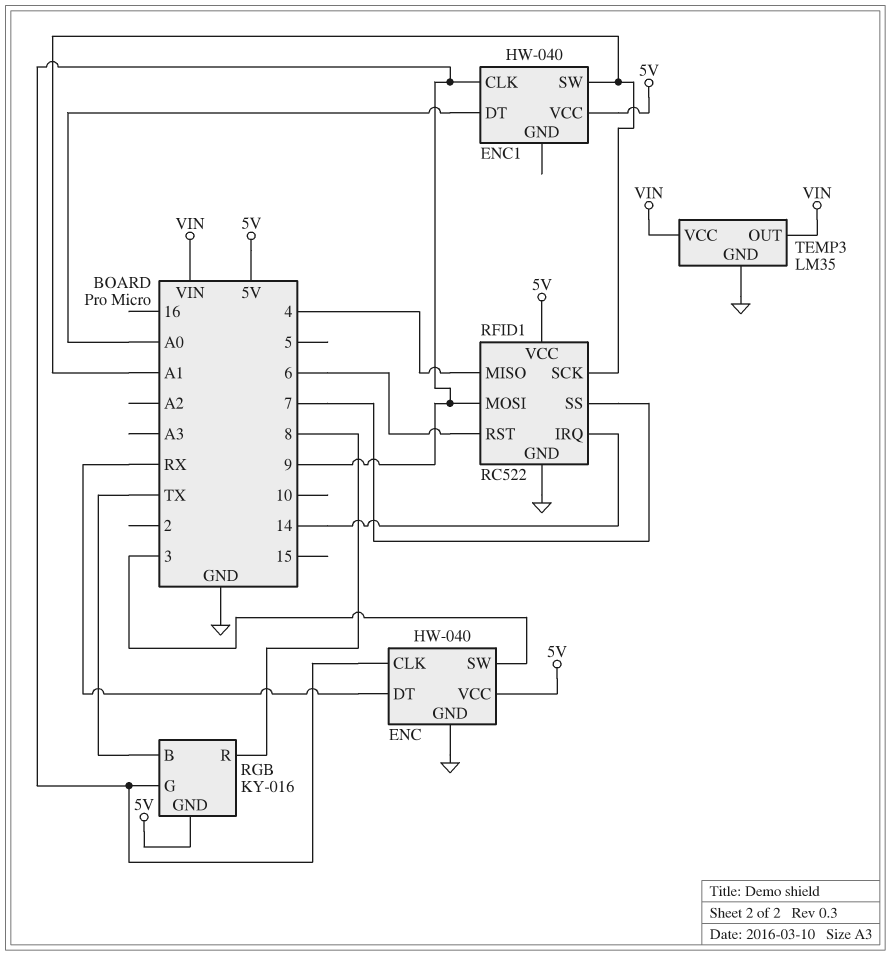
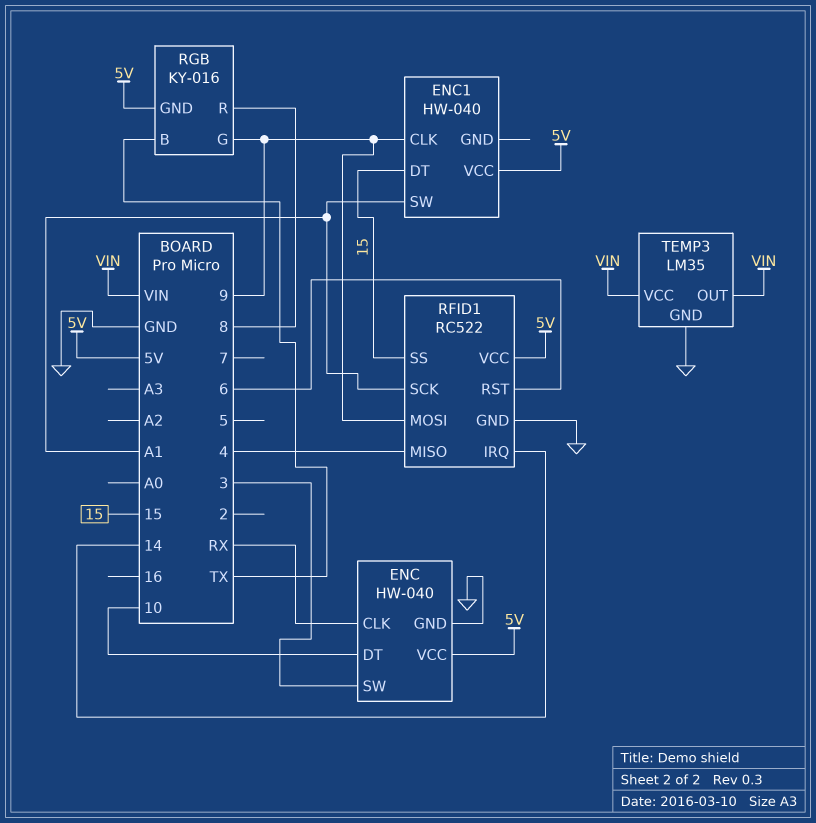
ENC pin CLK: 9 -> RX
ENC pin DT: RX -> 10
ENC1 pin DT: A0 -> 15
RFID1 pin SS: 7 -> 15

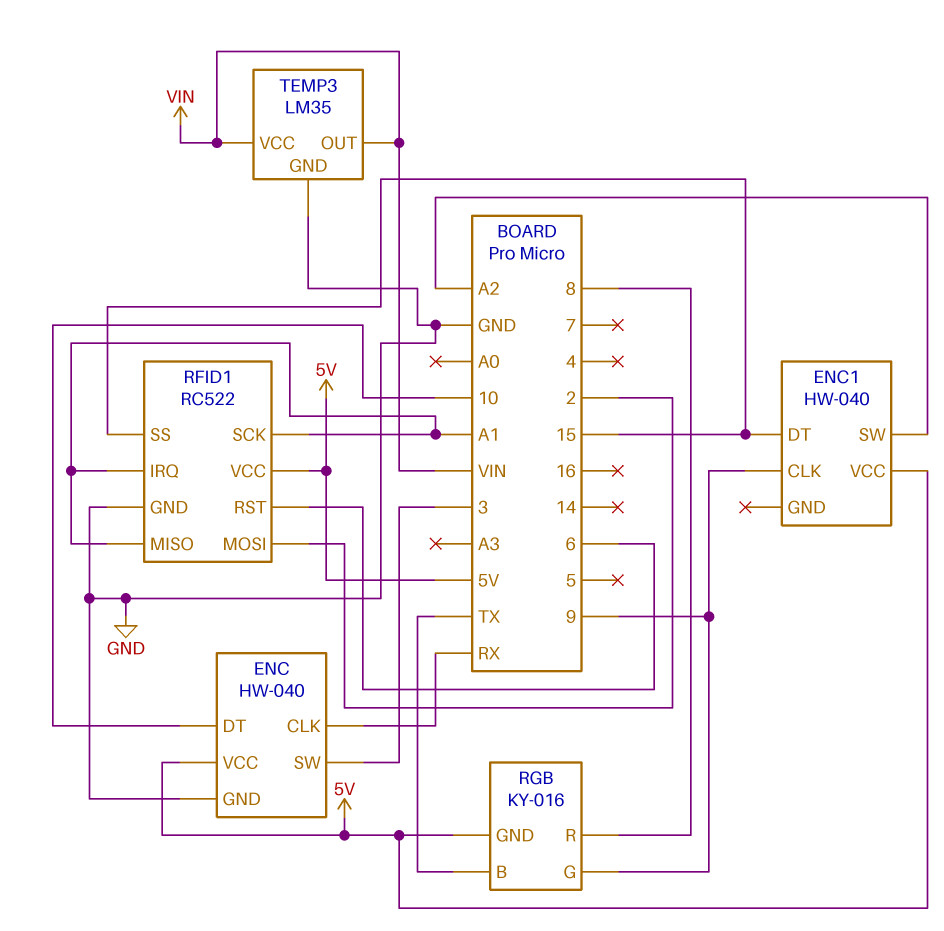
ENC1 pin SW: A1 -> A2
RFID1 pin IRQ: 14 -> A1
RFID1 pin MISO: 4 -> A1
RFID1 pin MOSI: 9 -> 2

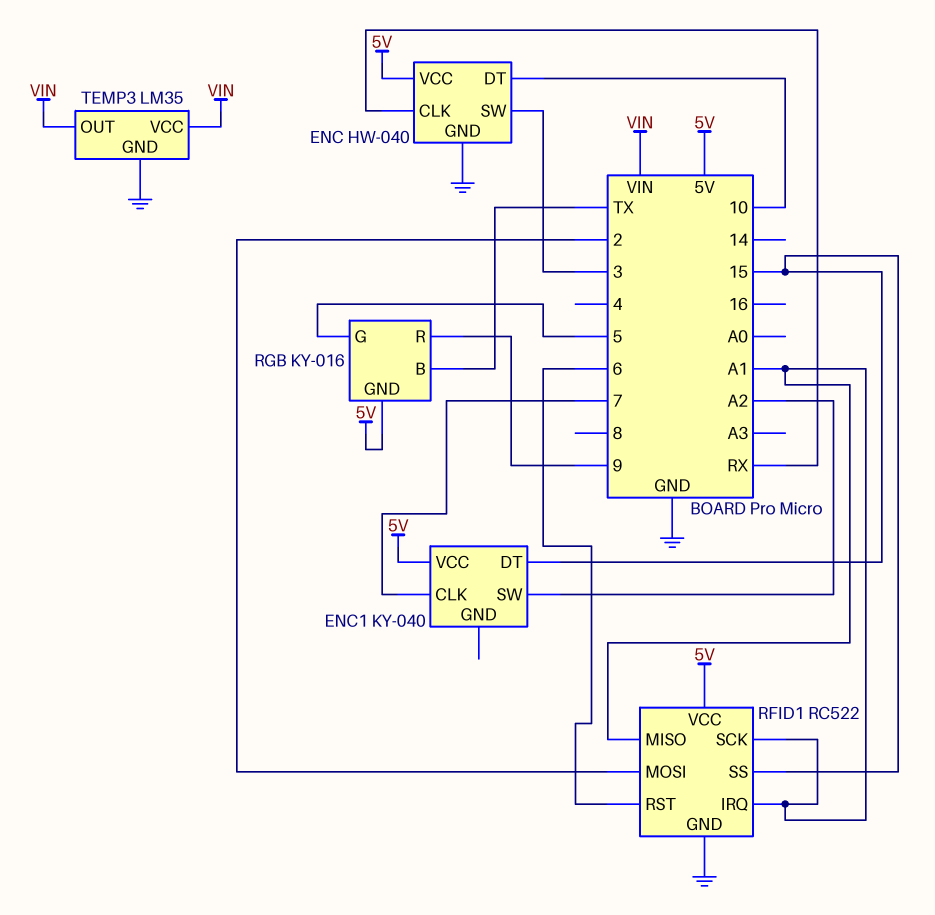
ENC1: HW-040 -> KY-040
ENC1 pin CLK: 9 -> 7
RGB pin G: 9 -> 5
RGB pin R: 8 -> 9

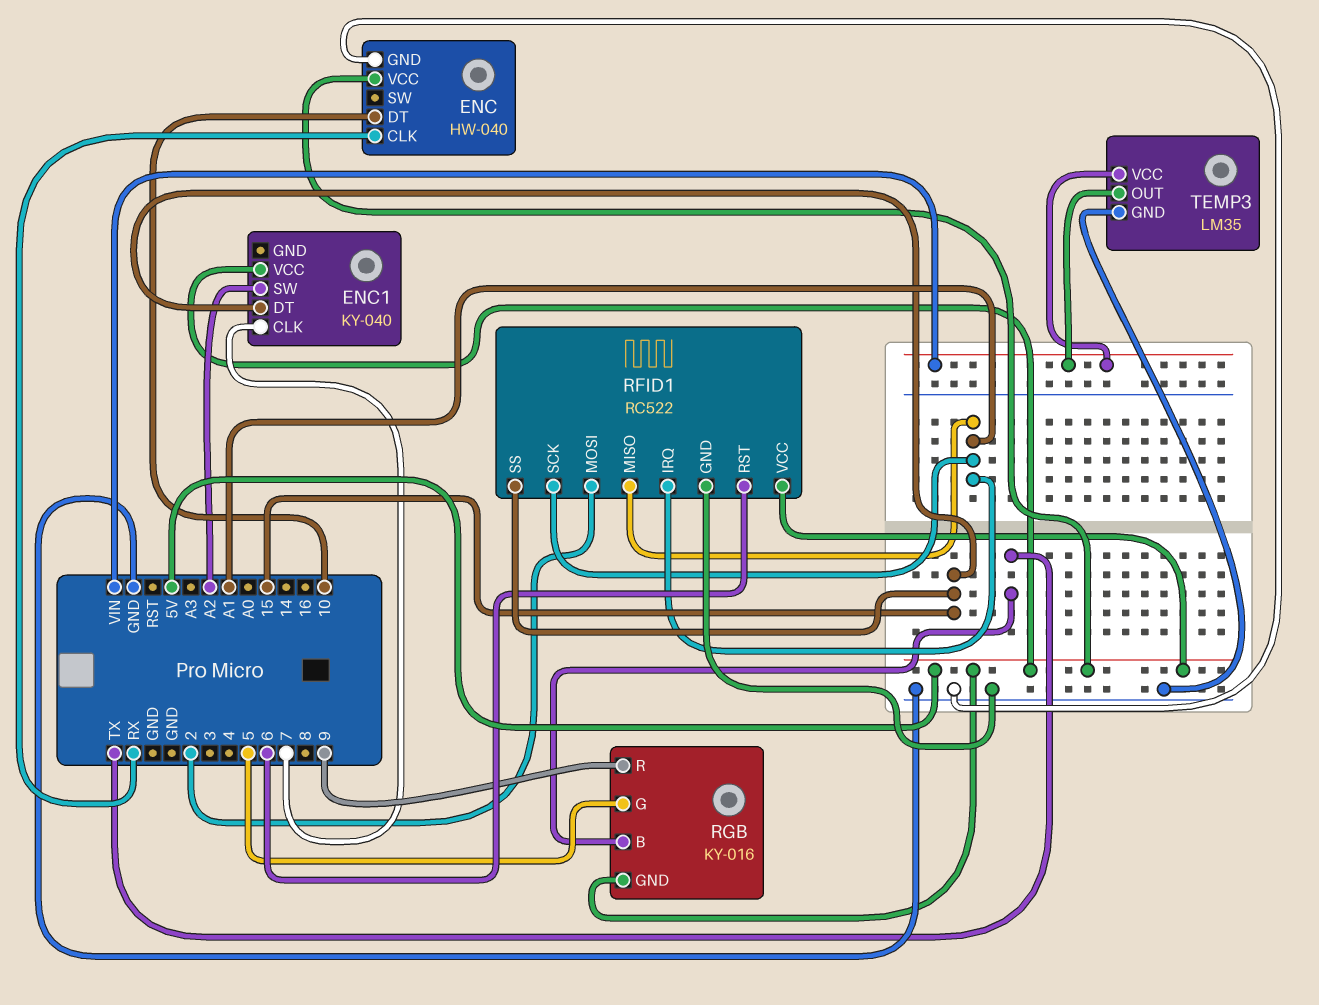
ENC pin SW: 3 -> none

